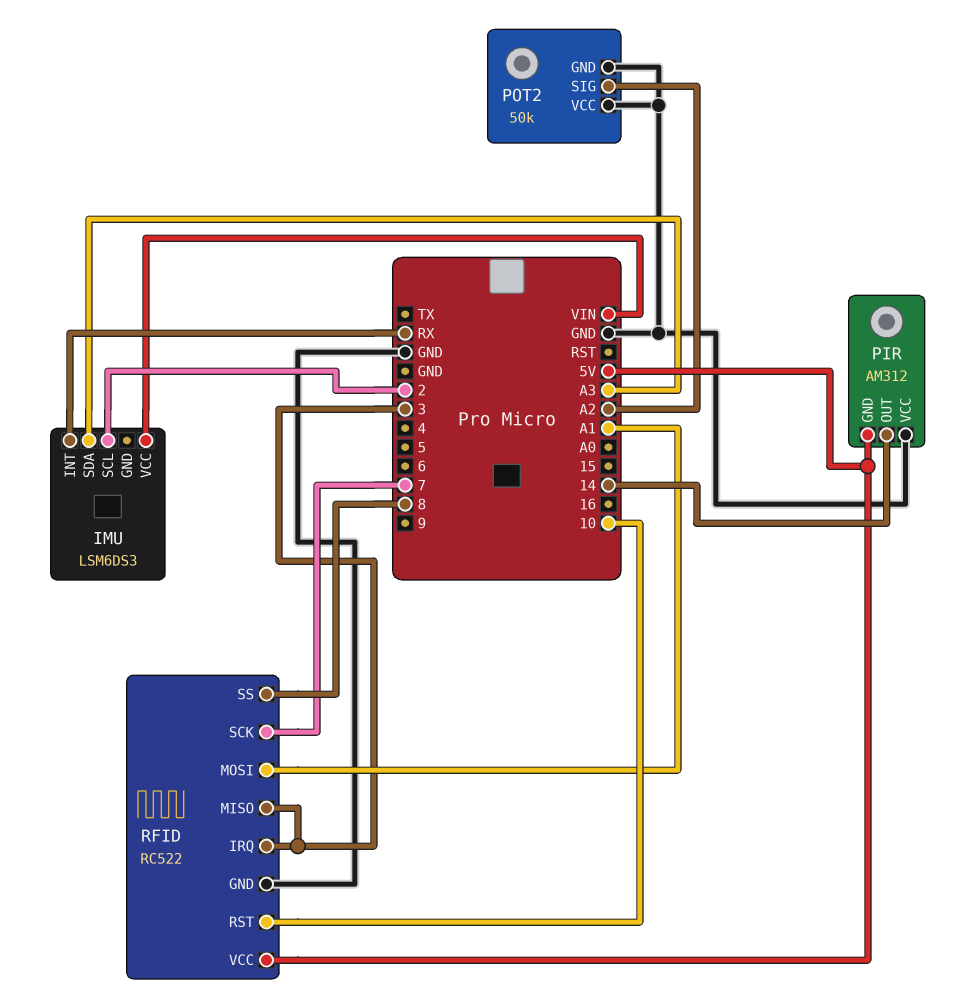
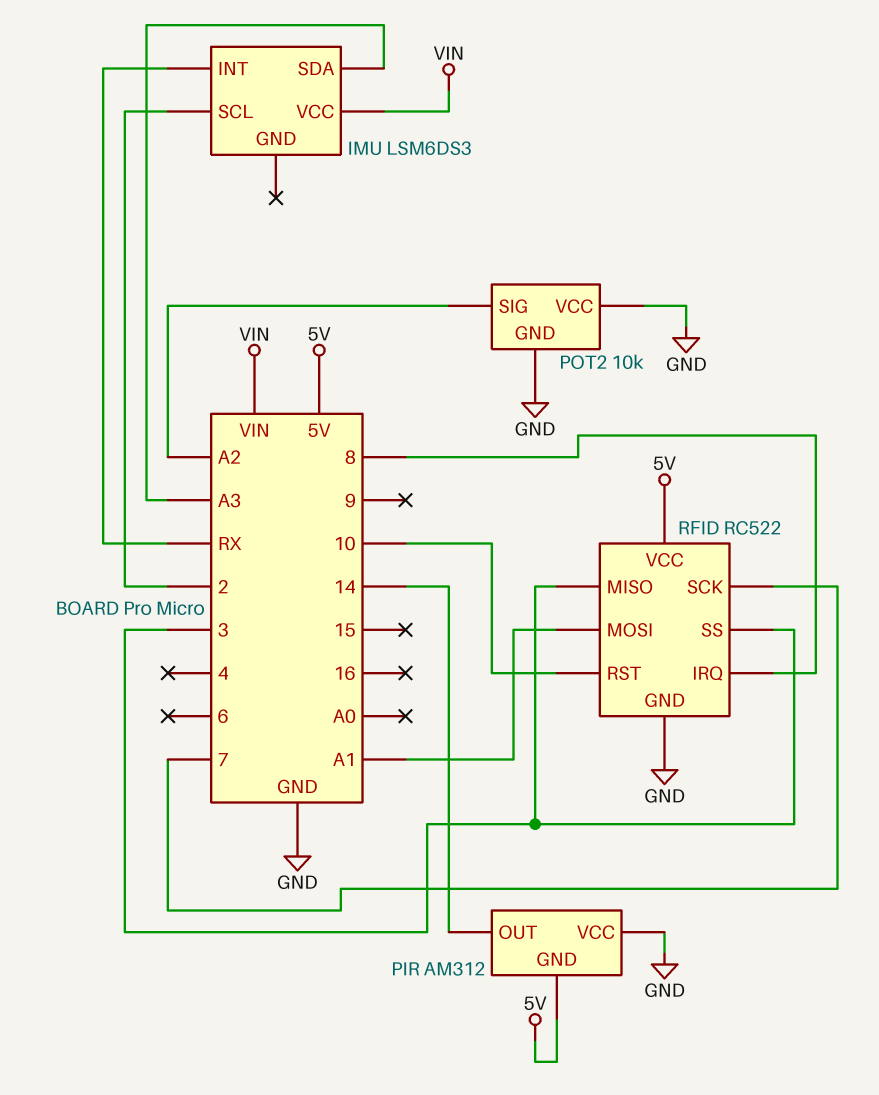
POT2: 50k -> 10k
RFID pin IRQ: 3 -> 8
RFID pin SS: 8 -> 3

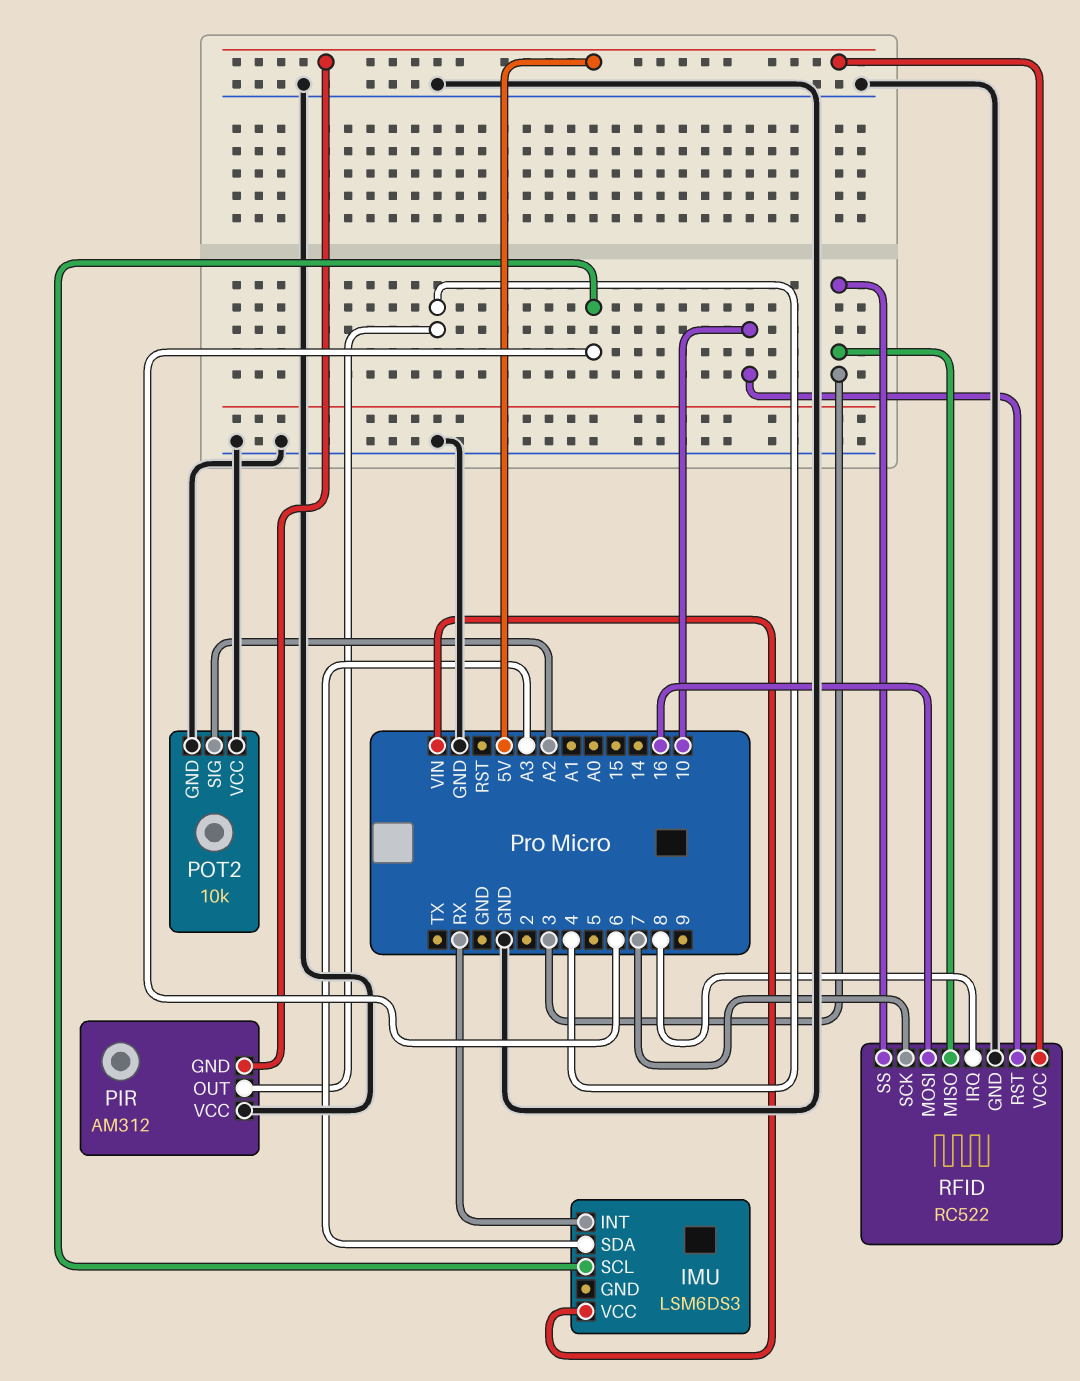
IMU pin SCL: 2 -> 6
PIR pin OUT: 14 -> 4
RFID pin MOSI: A1 -> 16

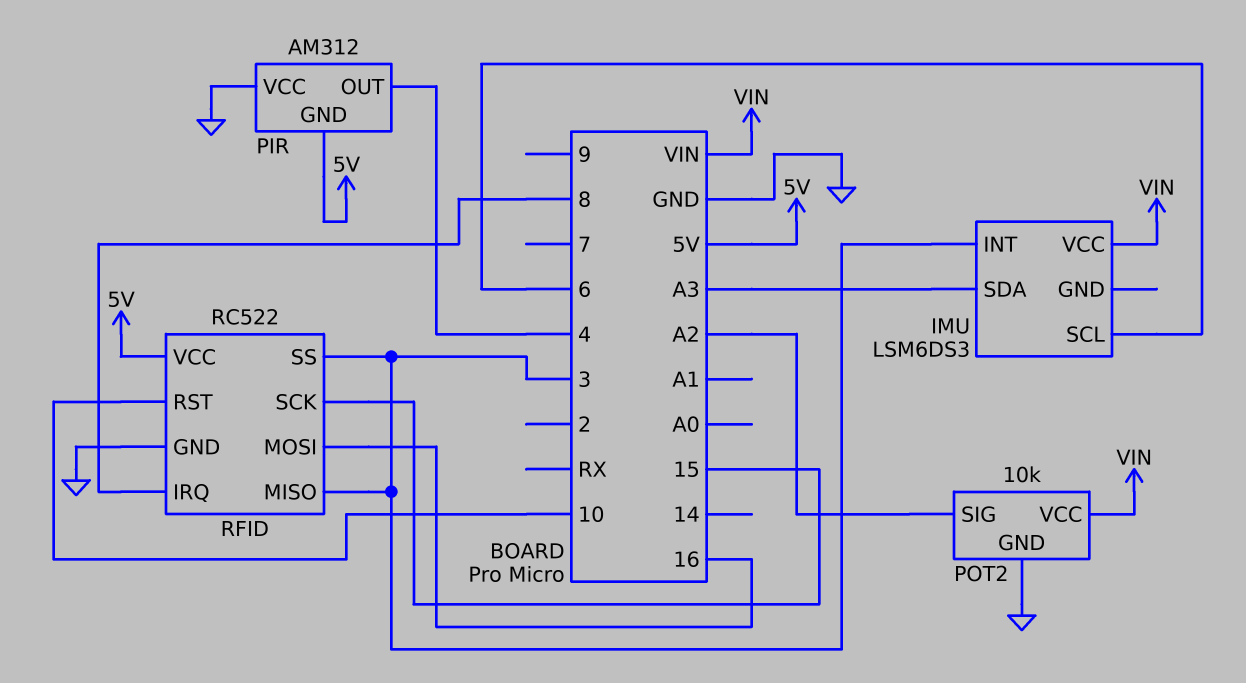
IMU pin INT: RX -> 3
POT2 pin VCC: GND -> VIN
RFID pin SCK: 7 -> 15

